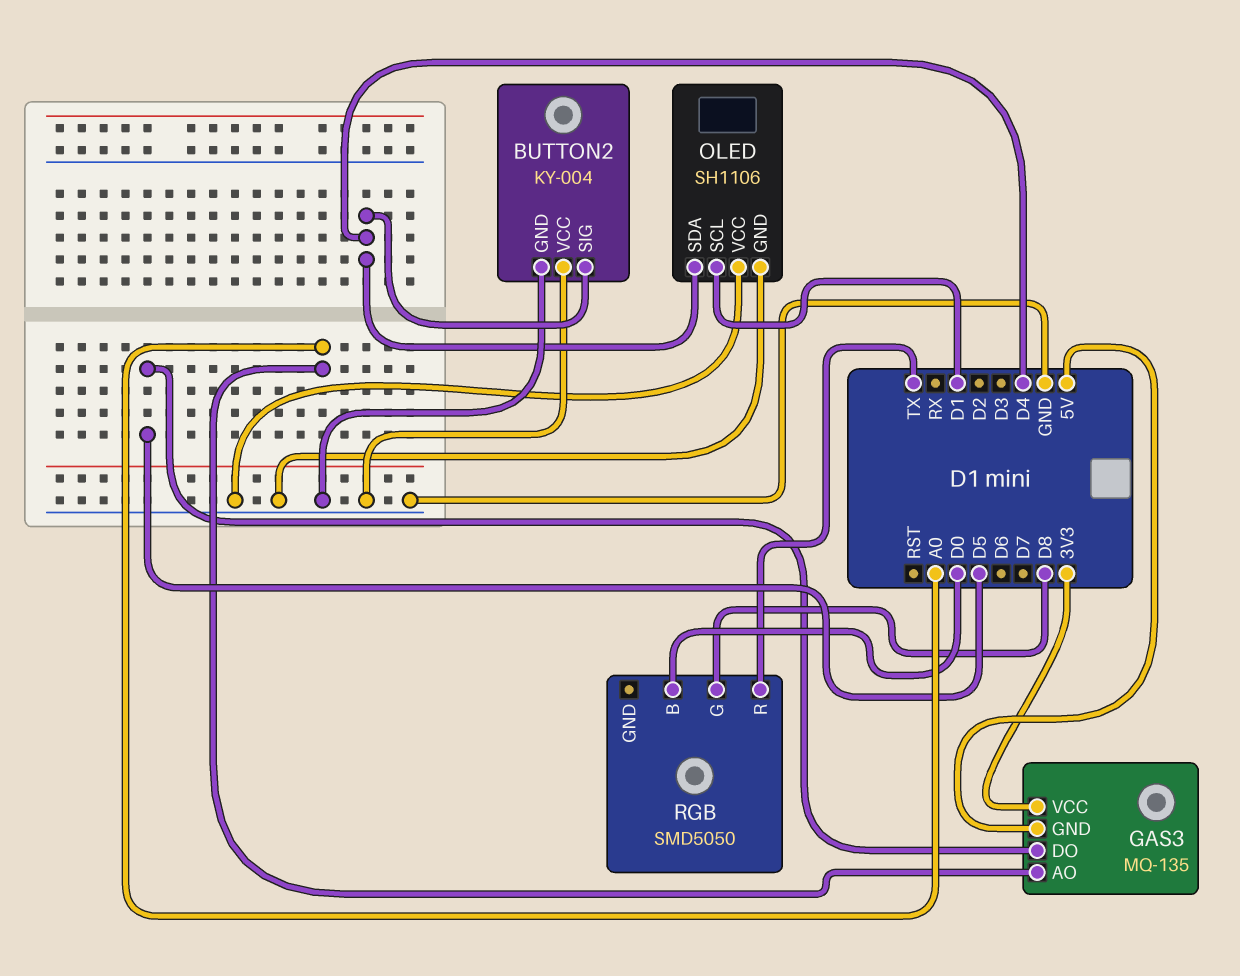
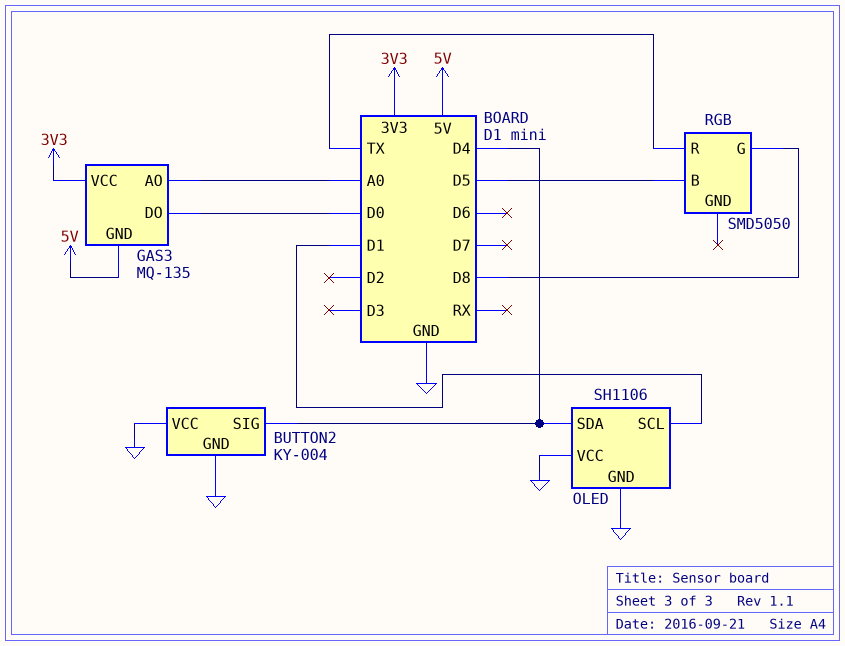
GAS3 pin DO: D5 -> D0
RGB pin B: D0 -> D5

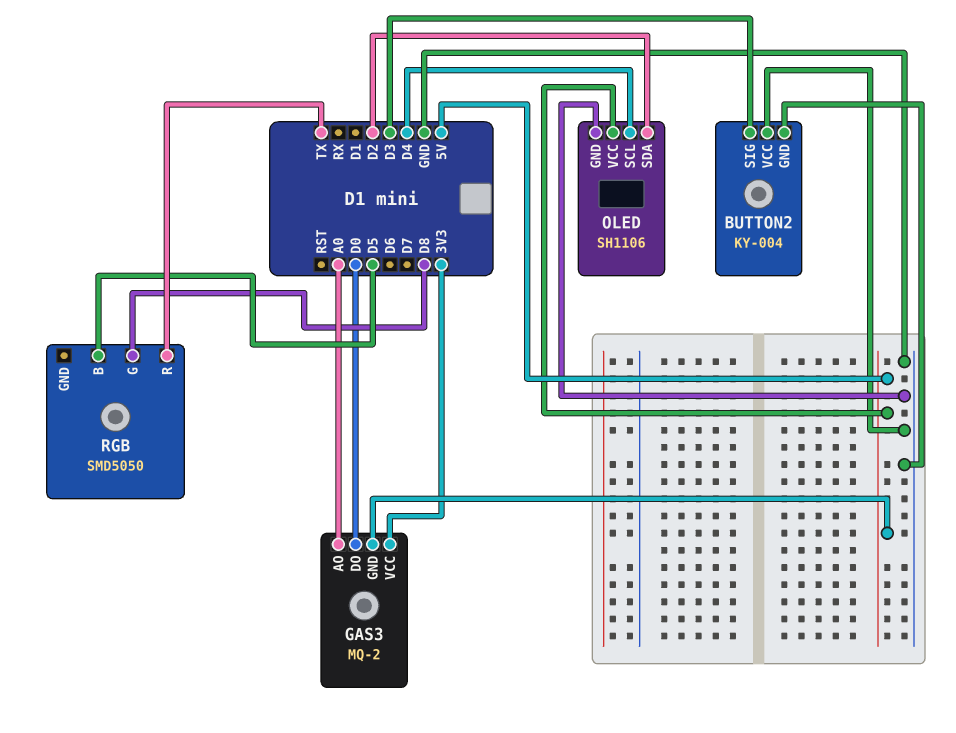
BUTTON2 pin SIG: D4 -> D3
GAS3: MQ-135 -> MQ-2
OLED pin SCL: D1 -> D4
OLED pin SDA: D4 -> D2
OLED pin VCC: GND -> 5V

